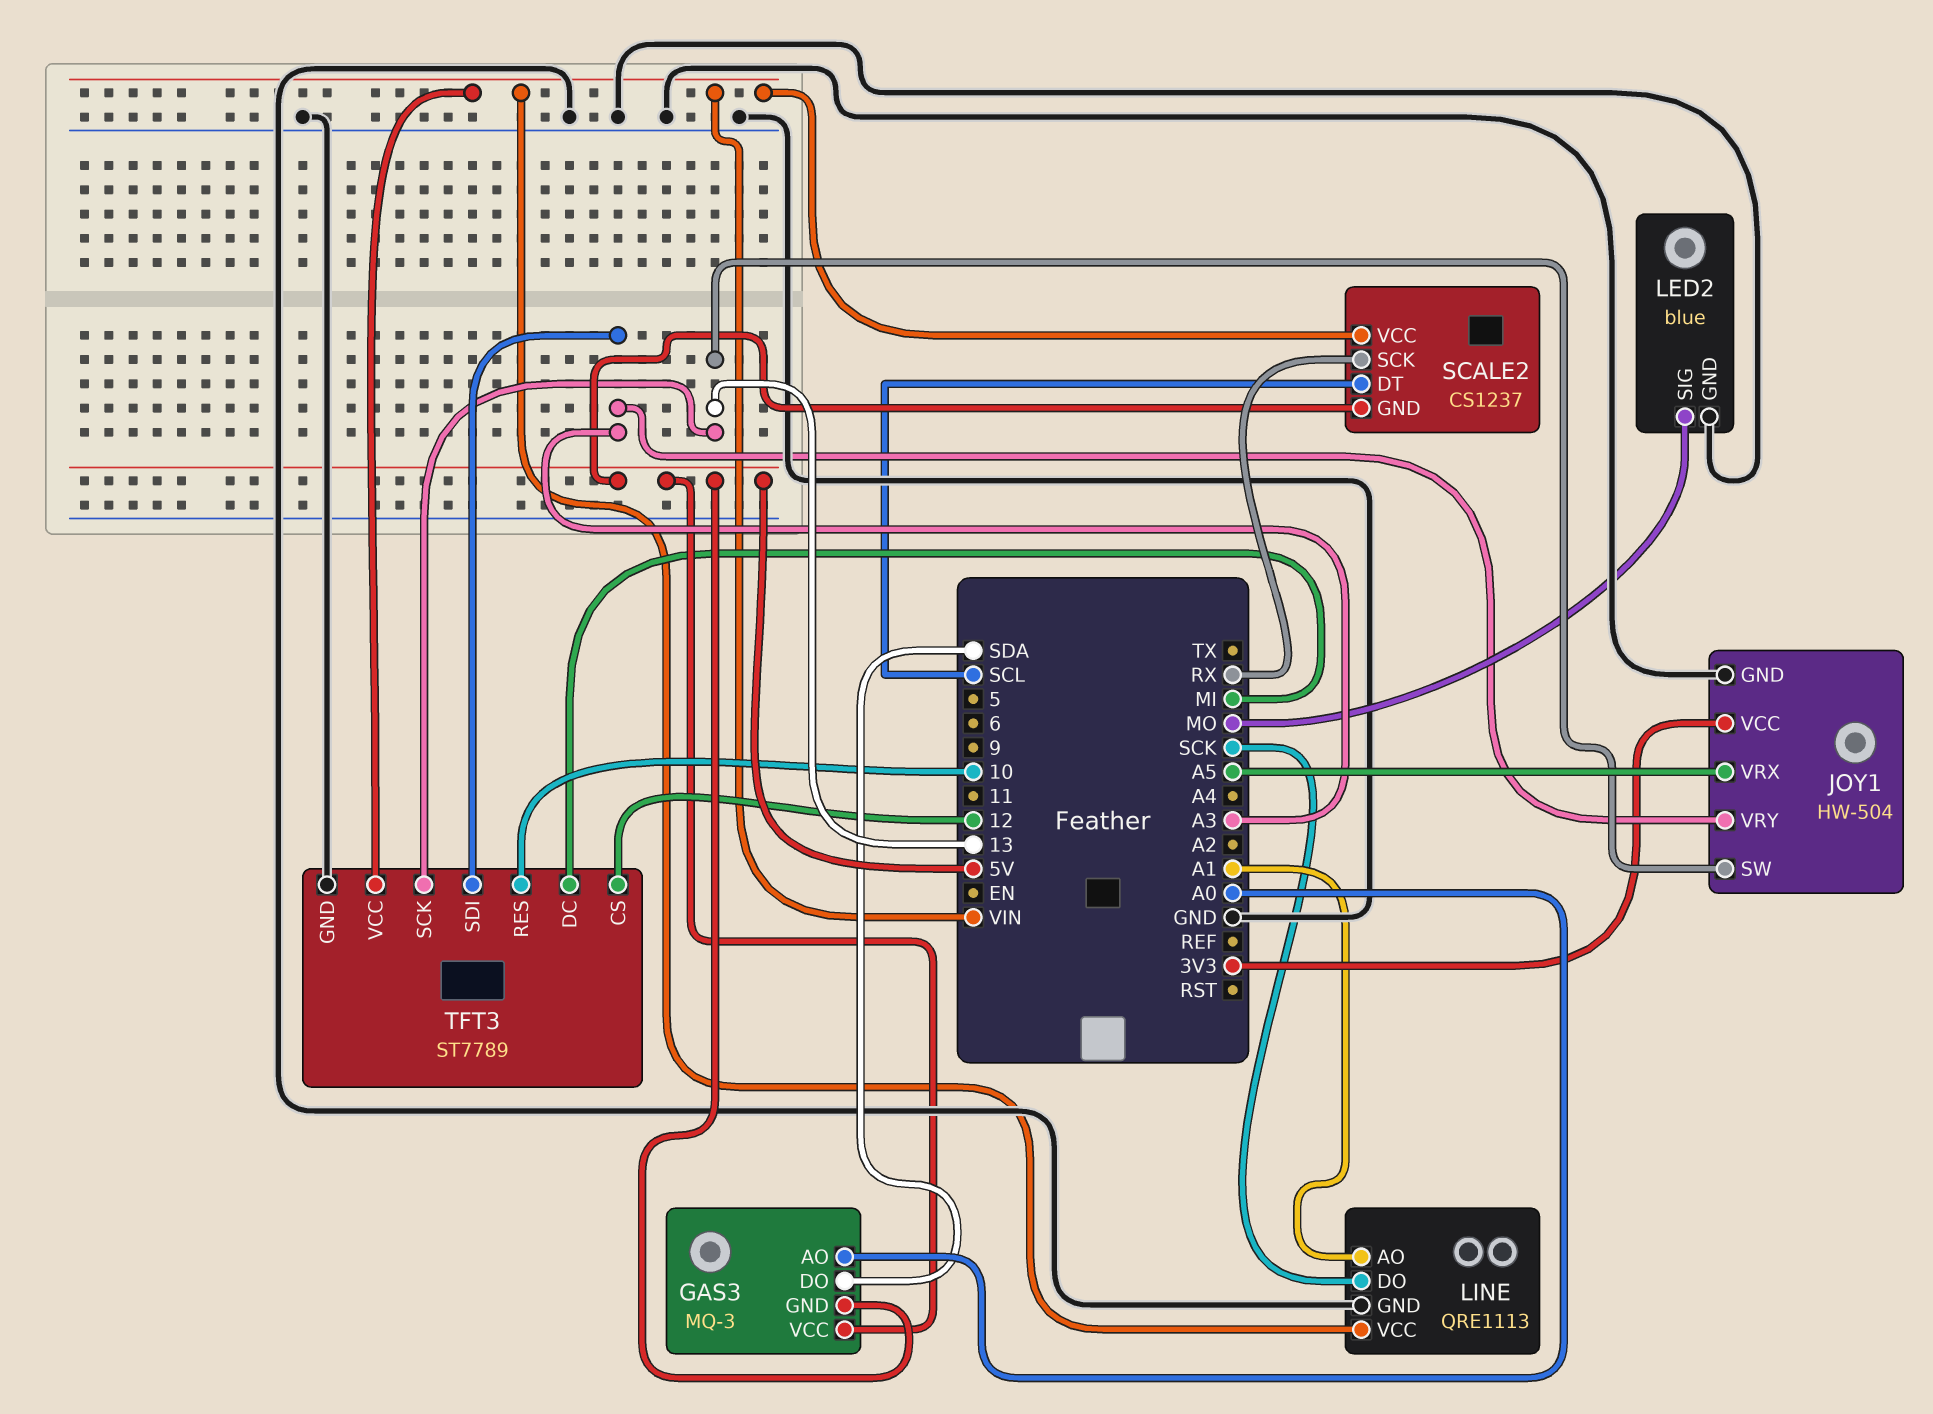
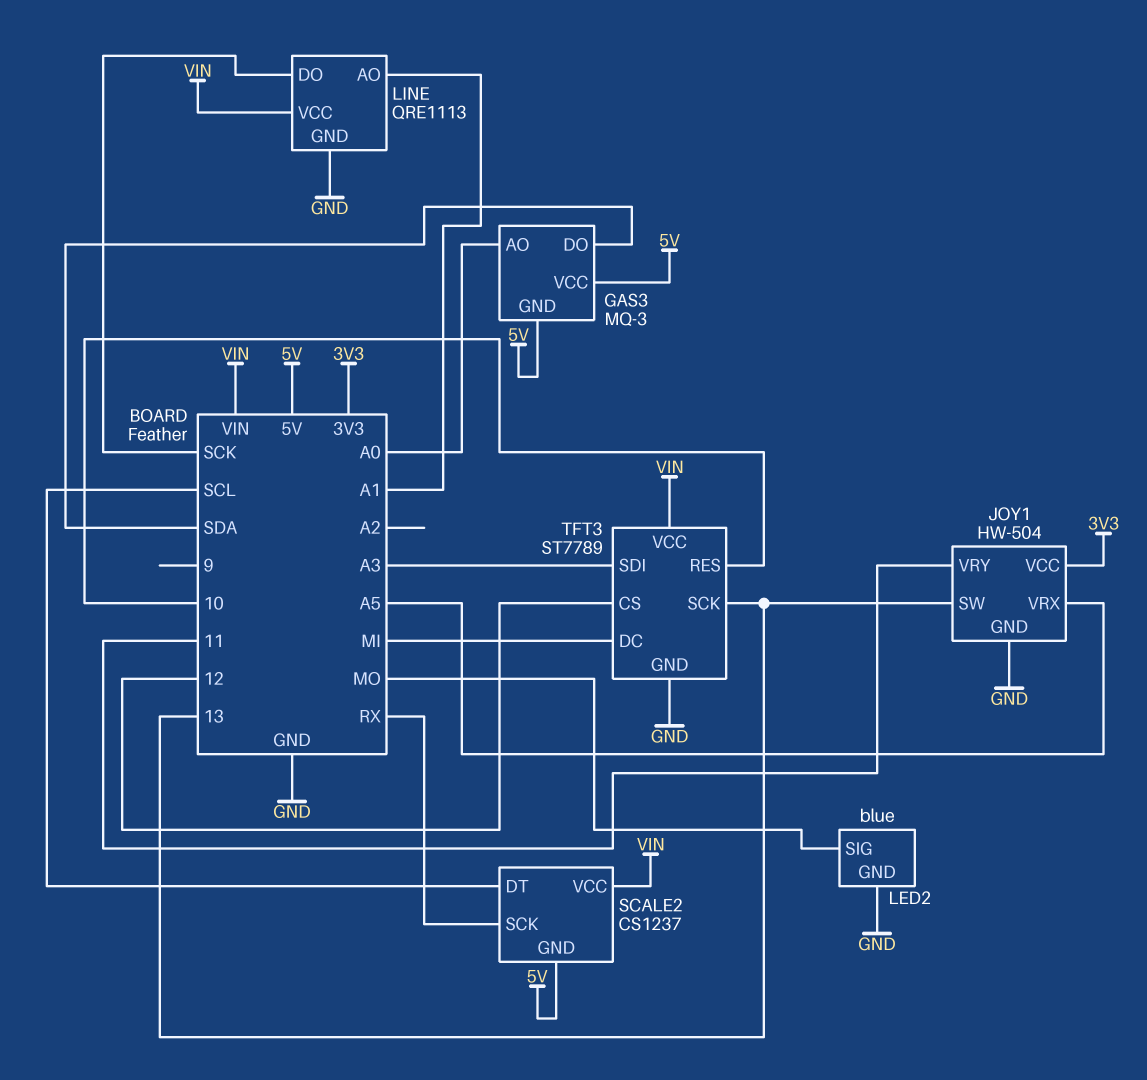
JOY1 pin VRY: A3 -> 11

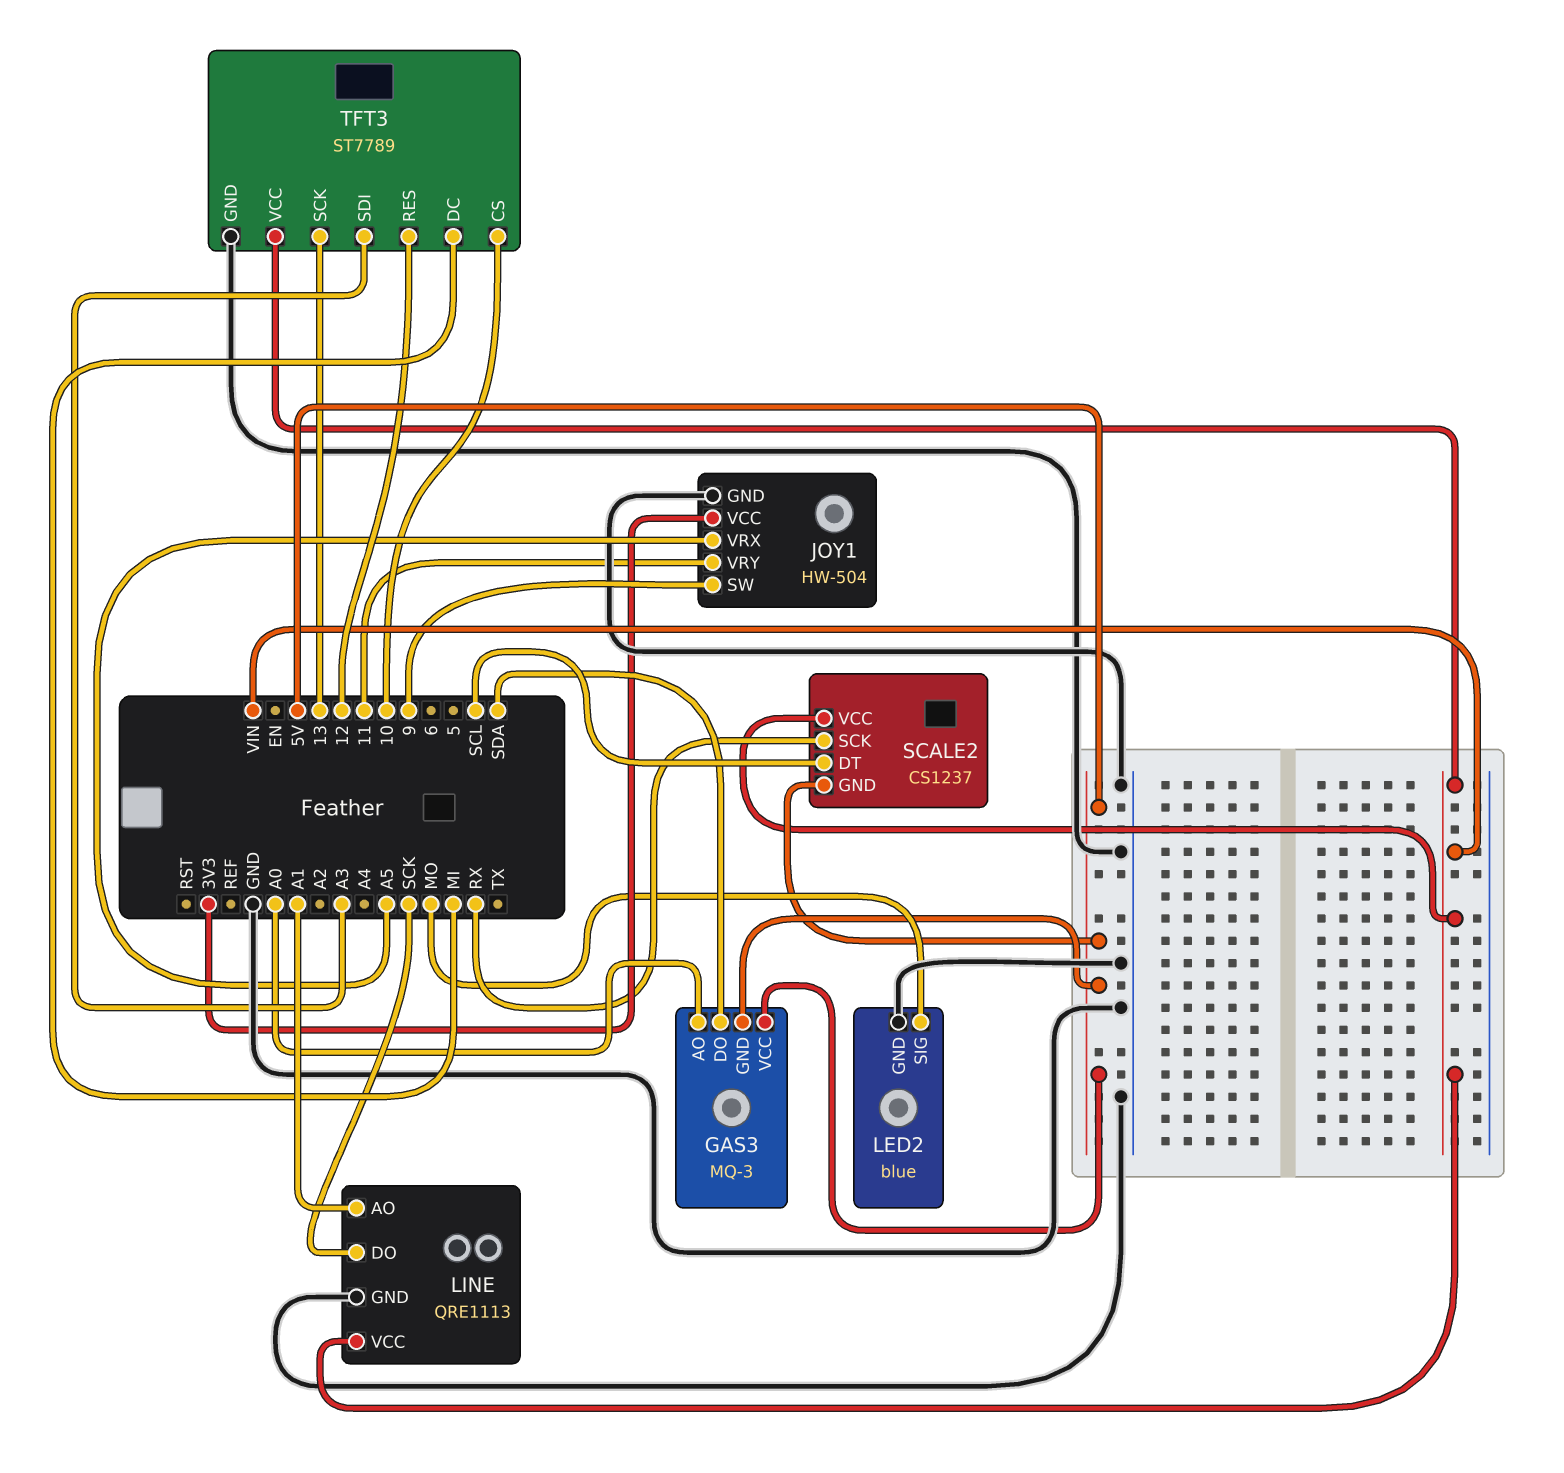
JOY1 pin SW: 13 -> 9
TFT3 pin CS: 12 -> 10
TFT3 pin RES: 10 -> 12

